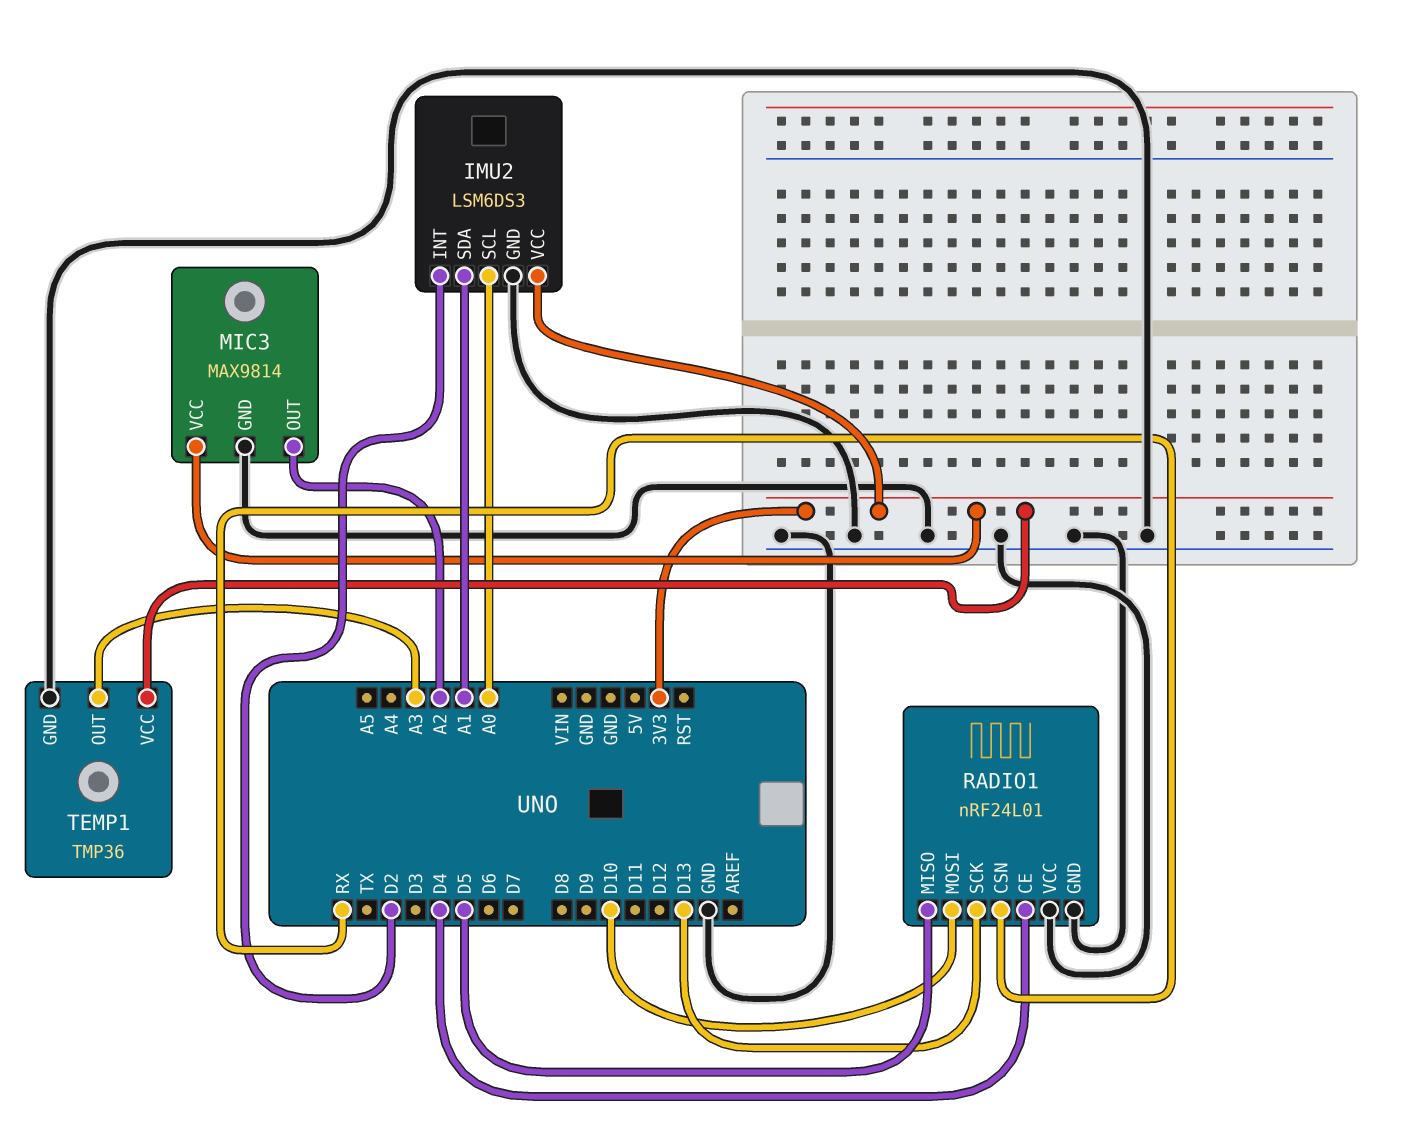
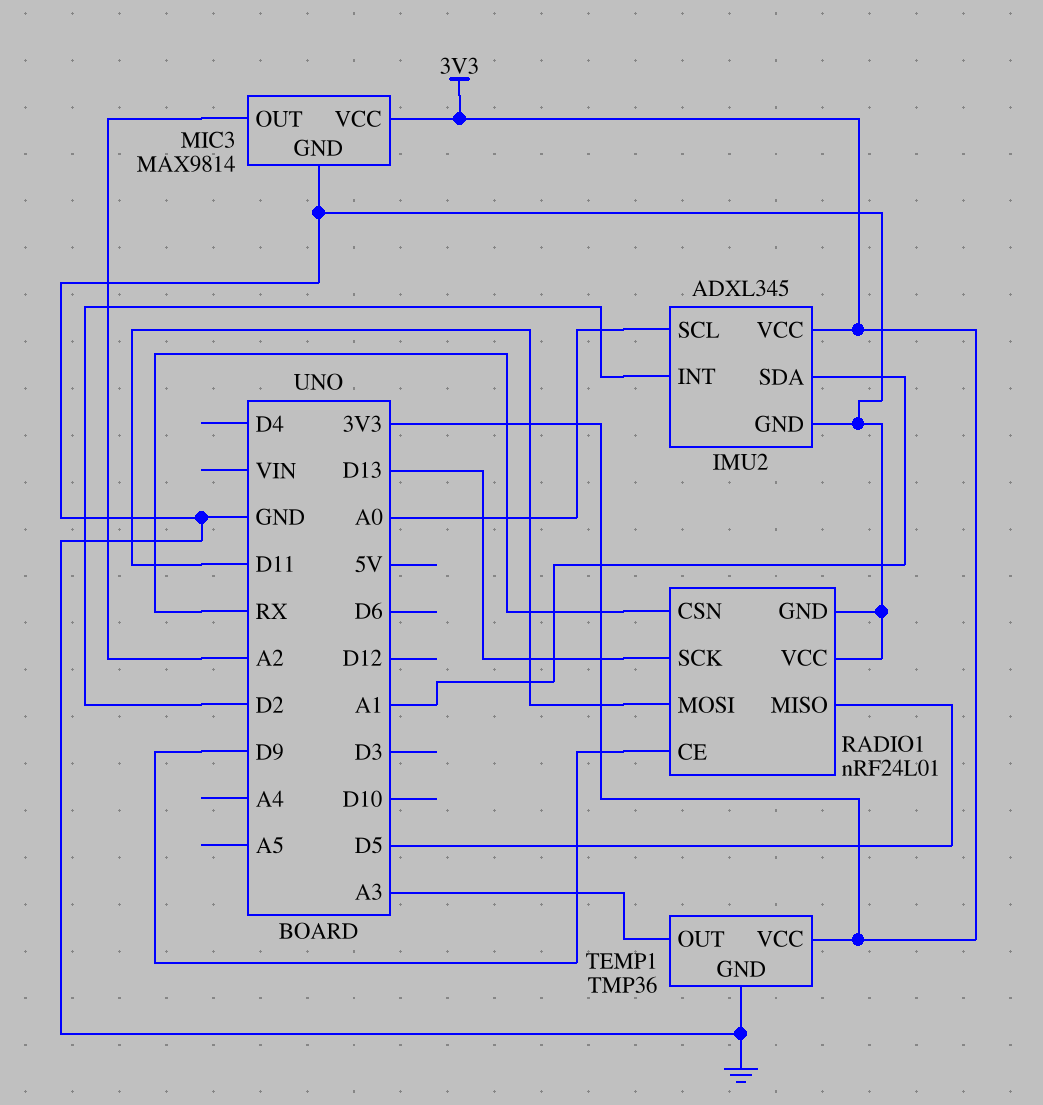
IMU2: LSM6DS3 -> ADXL345
RADIO1 pin CE: D4 -> D9
RADIO1 pin MOSI: D10 -> D11

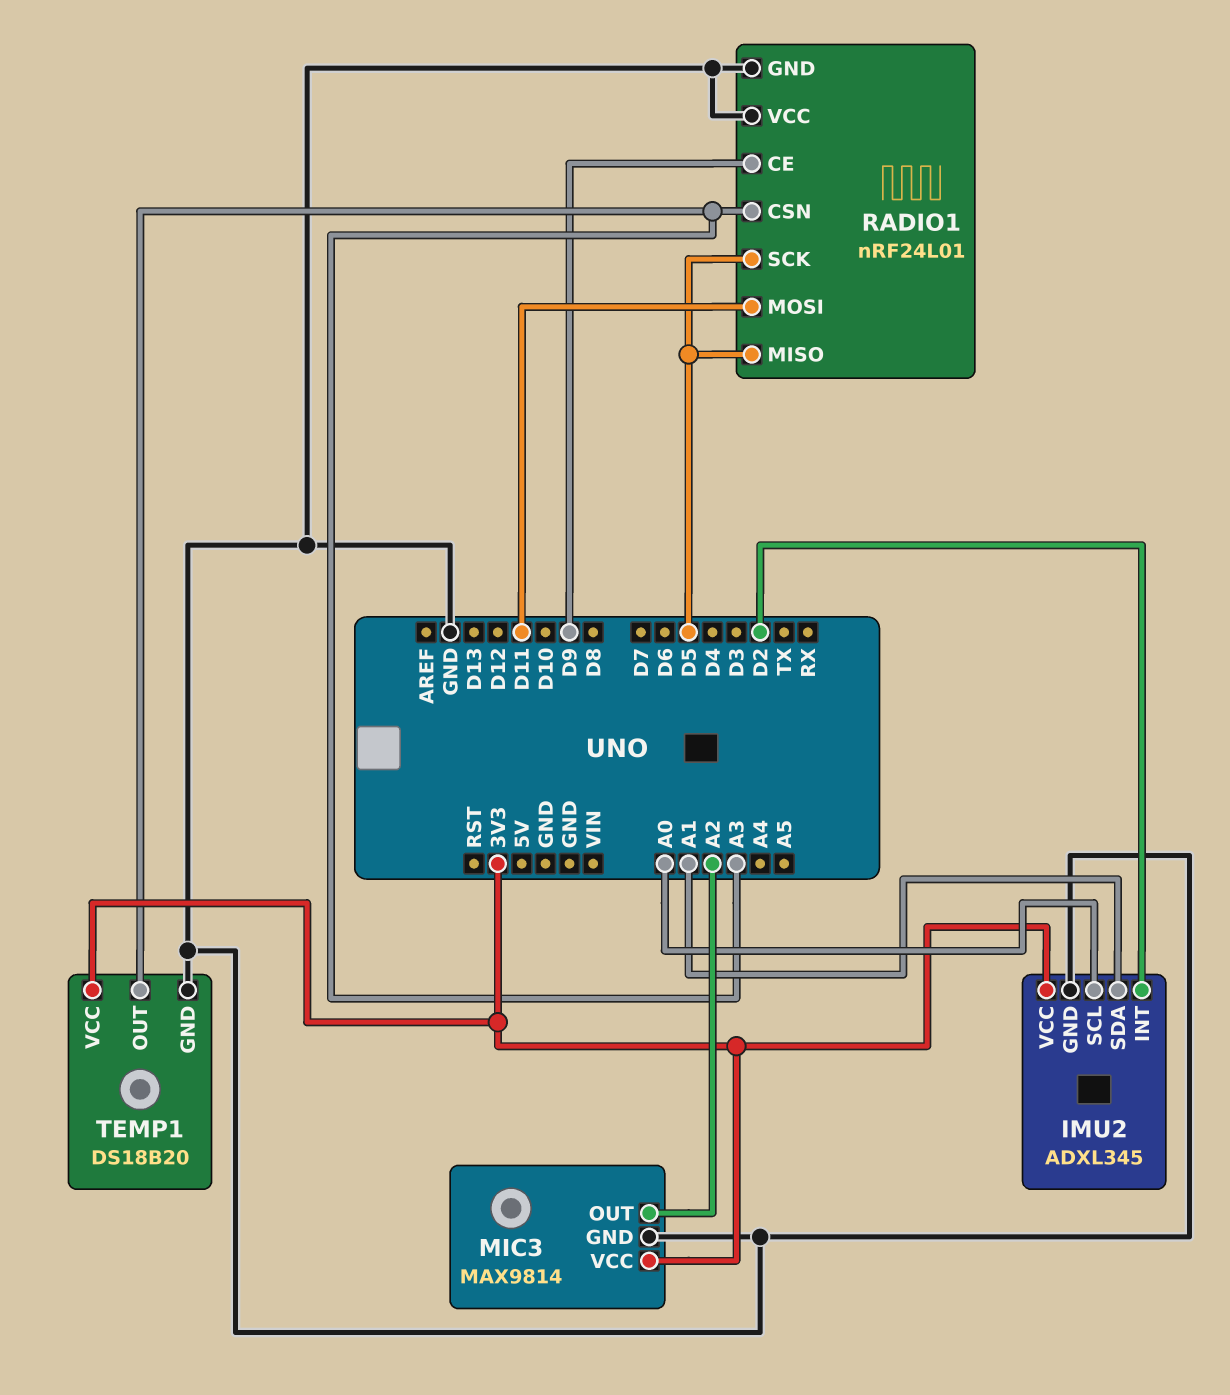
RADIO1 pin CSN: RX -> A3
RADIO1 pin SCK: D13 -> D5
TEMP1: TMP36 -> DS18B20

